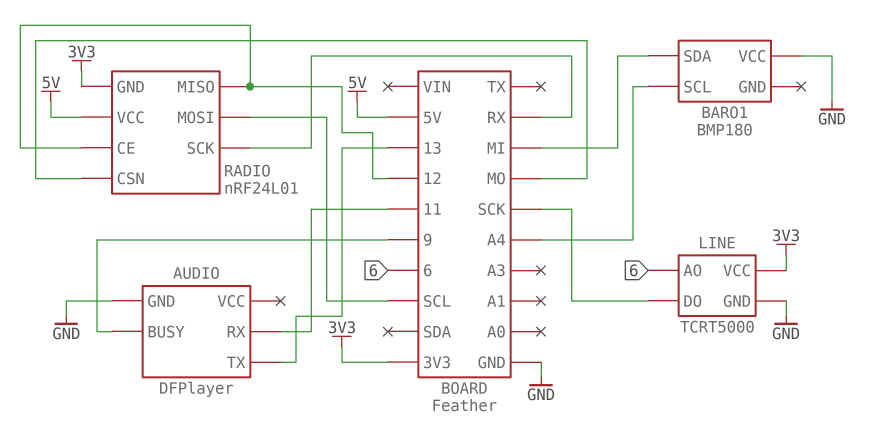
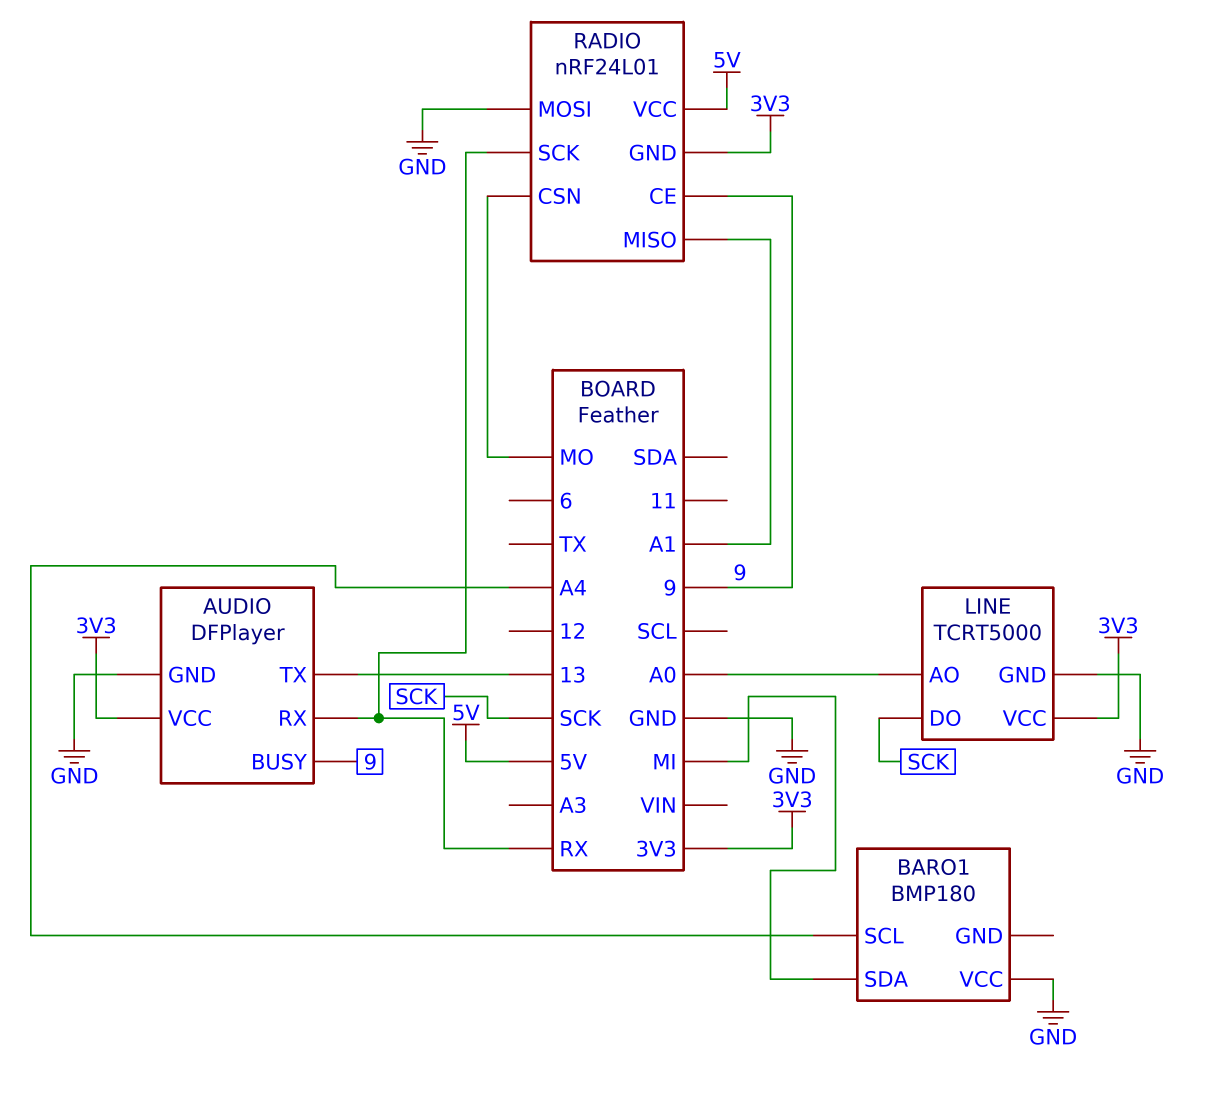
AUDIO pin RX: 11 -> RX
AUDIO pin VCC: none -> 3V3
LINE pin AO: 6 -> A0
RADIO pin CE: 12 -> 9
RADIO pin MISO: 12 -> A1
RADIO pin MOSI: SCL -> GND

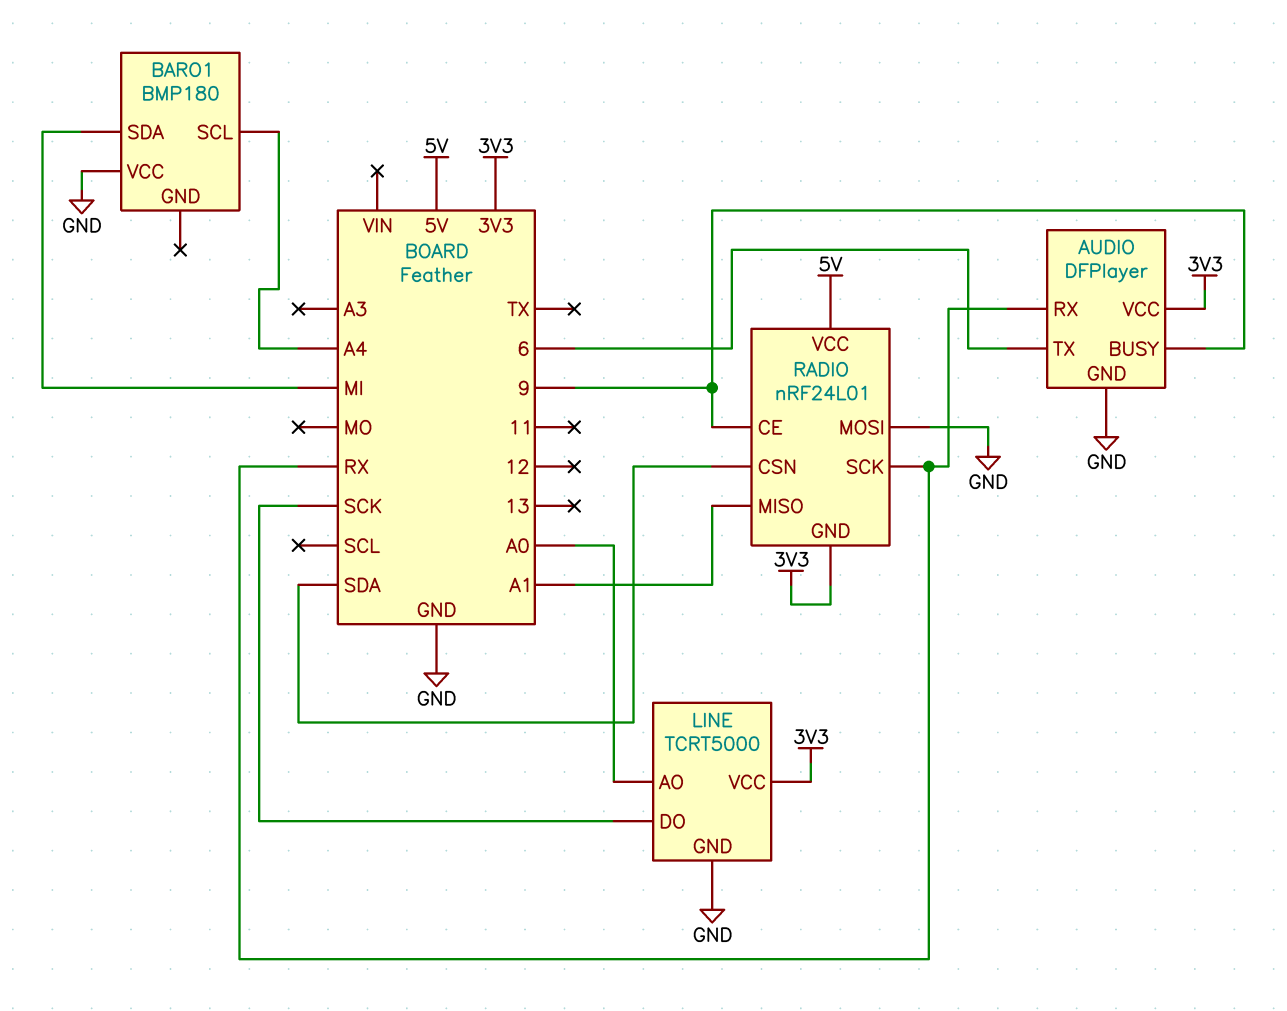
AUDIO pin TX: 13 -> 6
RADIO pin CSN: MO -> SDA

